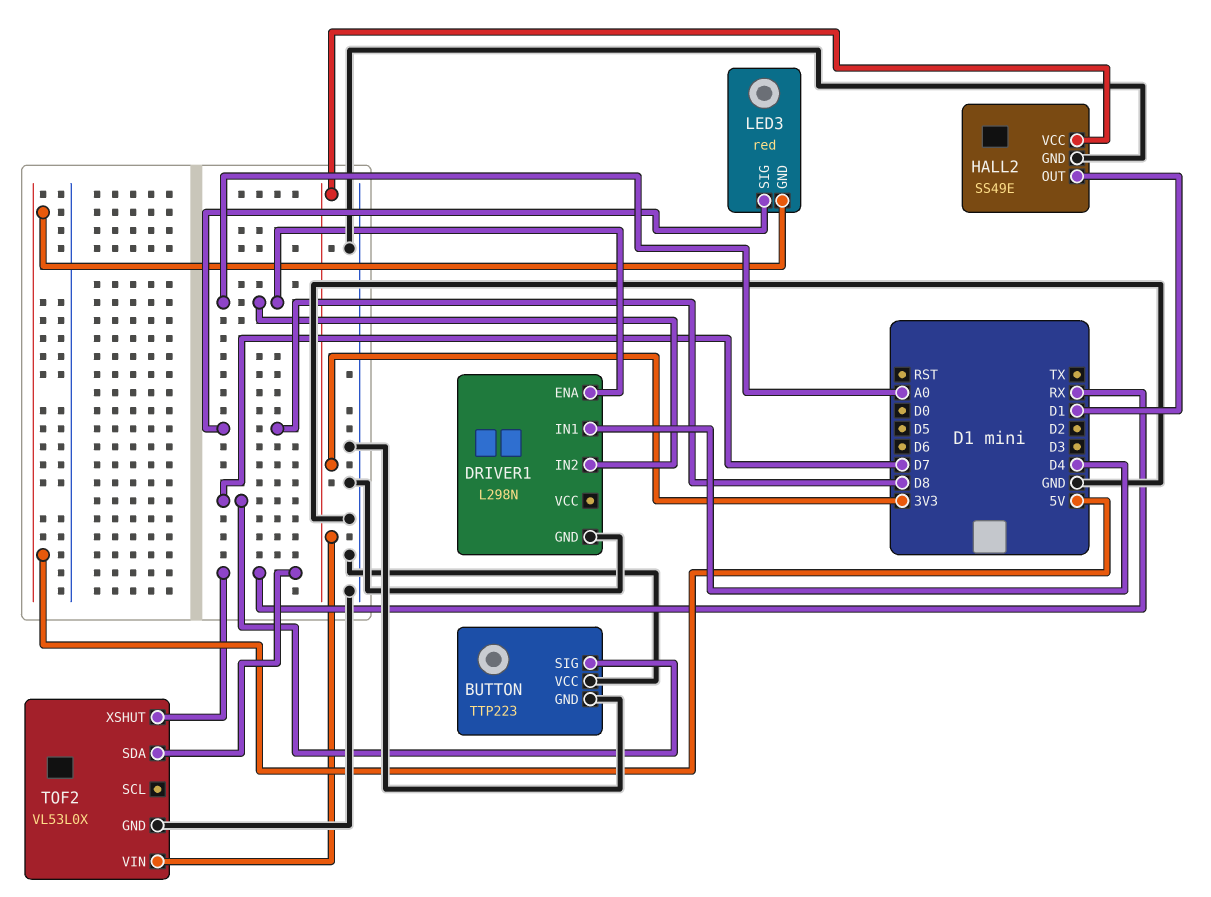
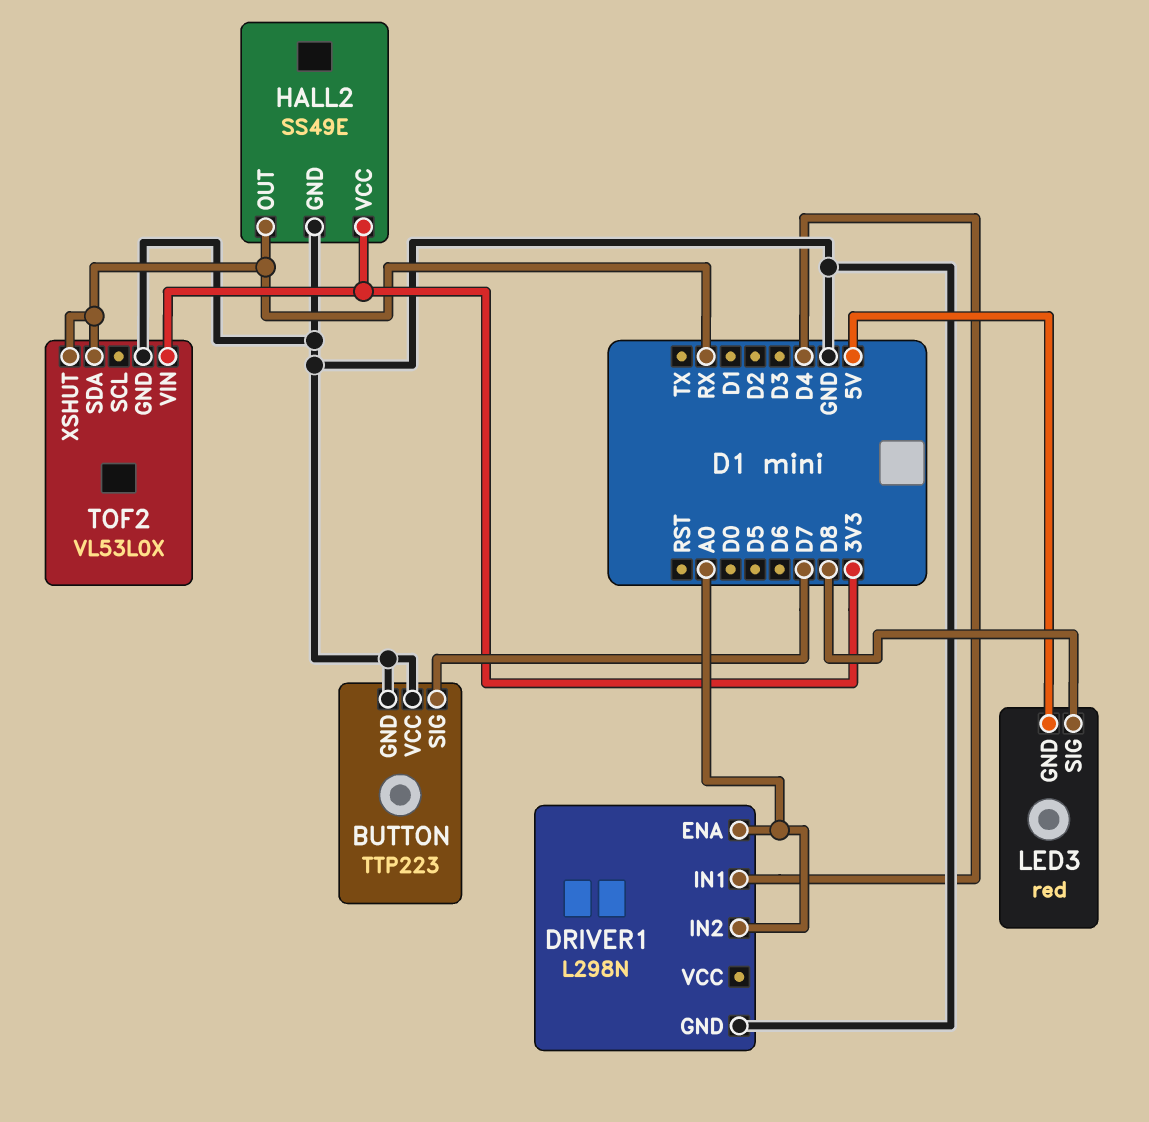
HALL2 pin OUT: D1 -> RX

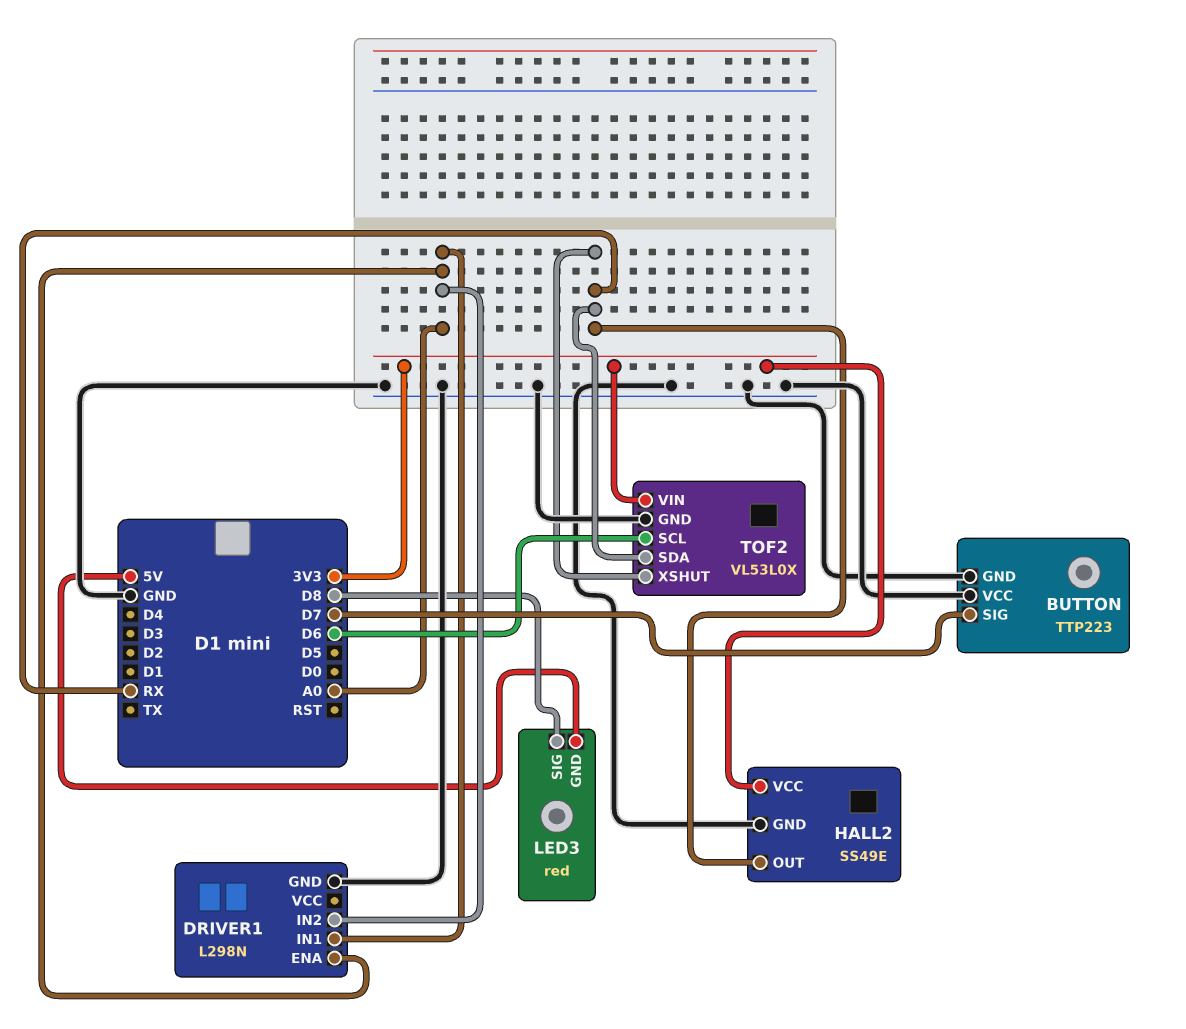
DRIVER1 pin IN1: D4 -> A0
TOF2 pin SCL: none -> D6

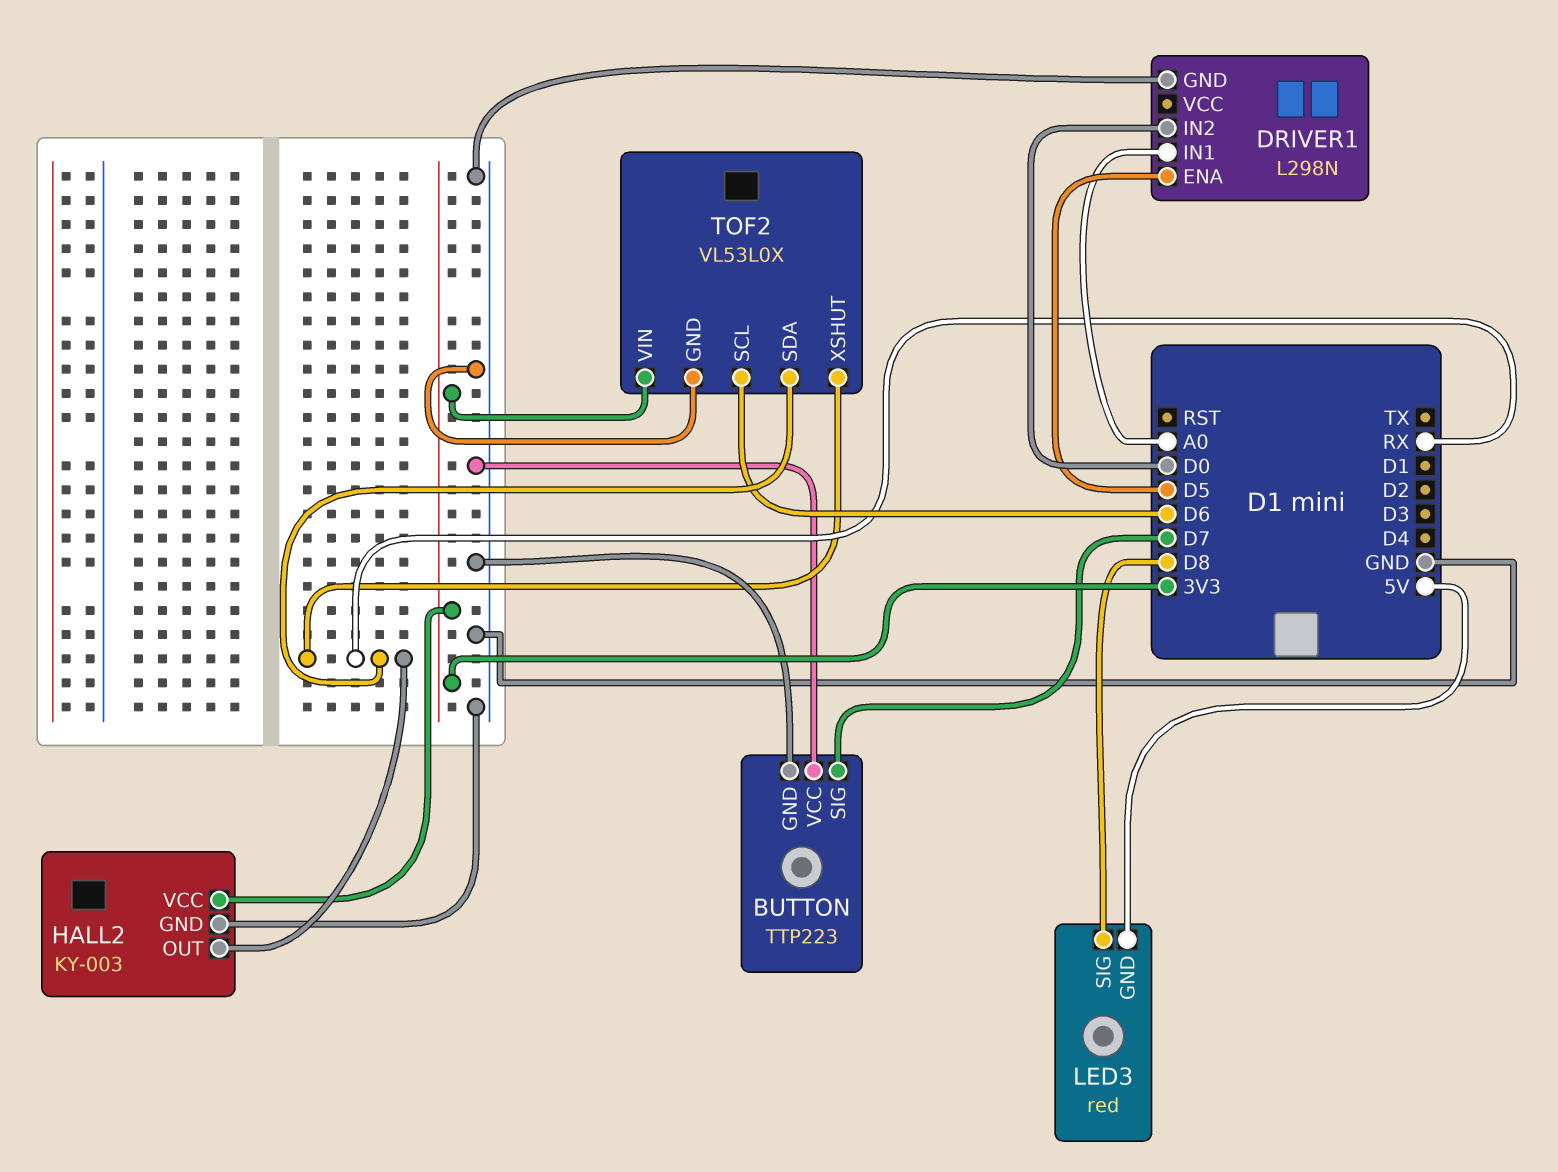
DRIVER1 pin ENA: A0 -> D5
DRIVER1 pin IN2: A0 -> D0
HALL2: SS49E -> KY-003

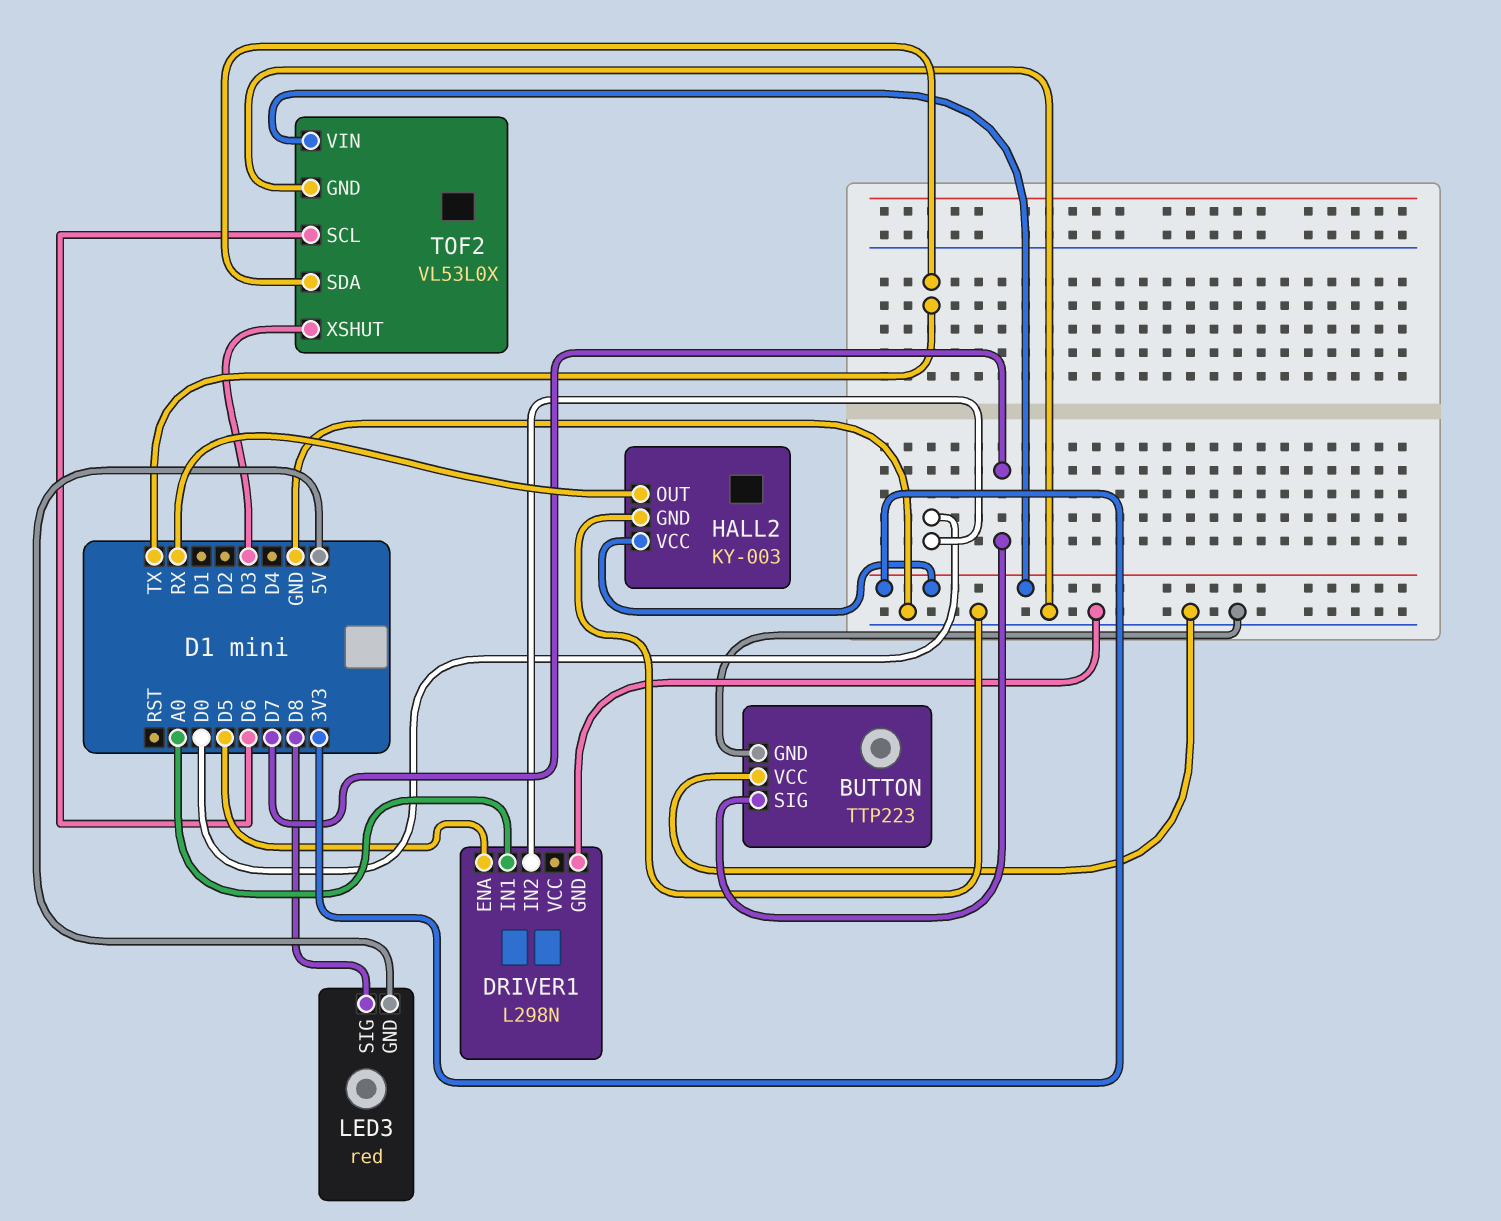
TOF2 pin SDA: RX -> TX
TOF2 pin XSHUT: RX -> D3

